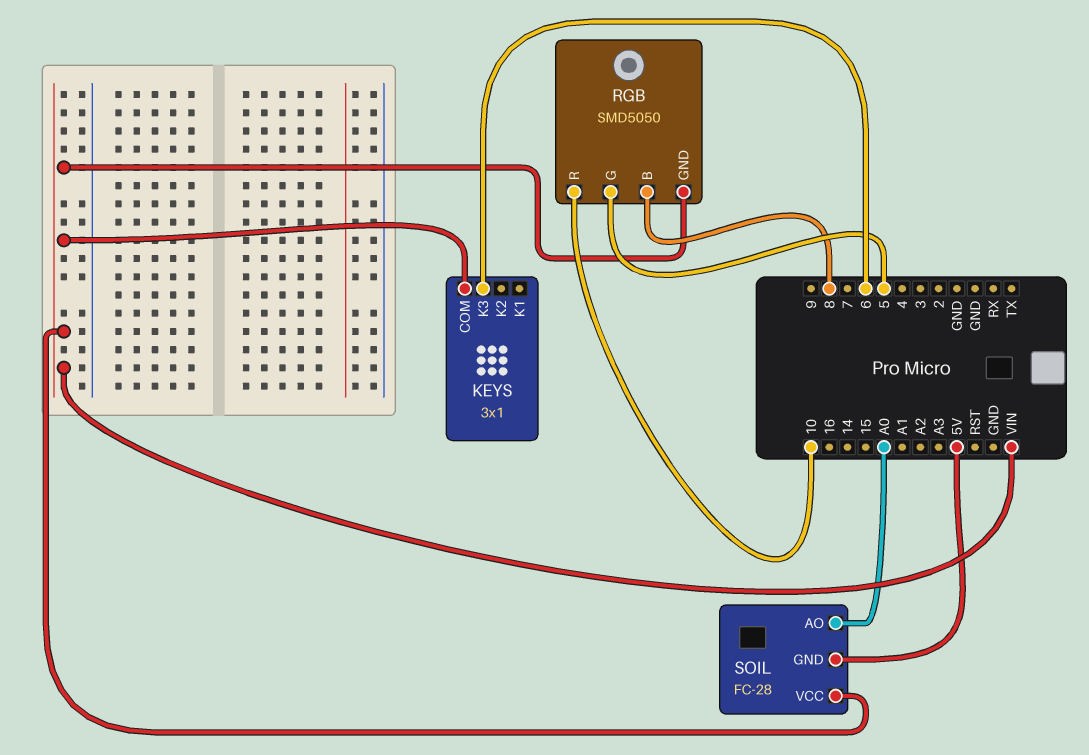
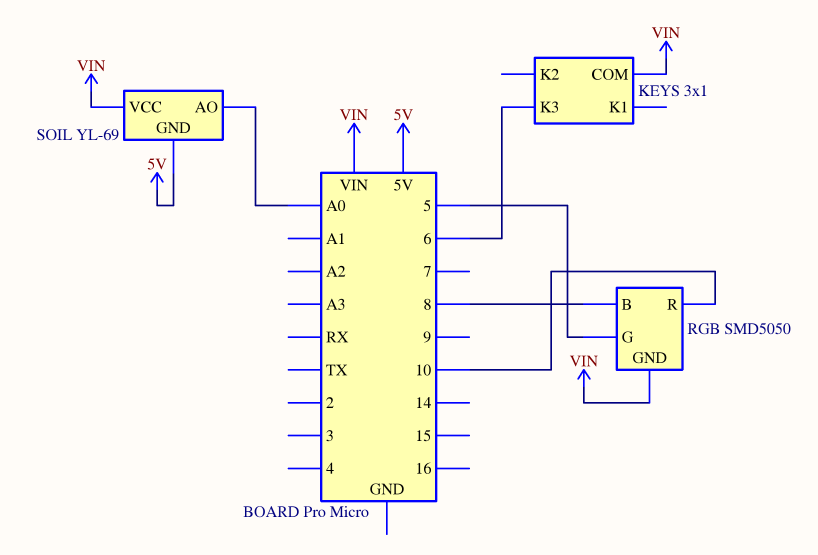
SOIL: FC-28 -> YL-69

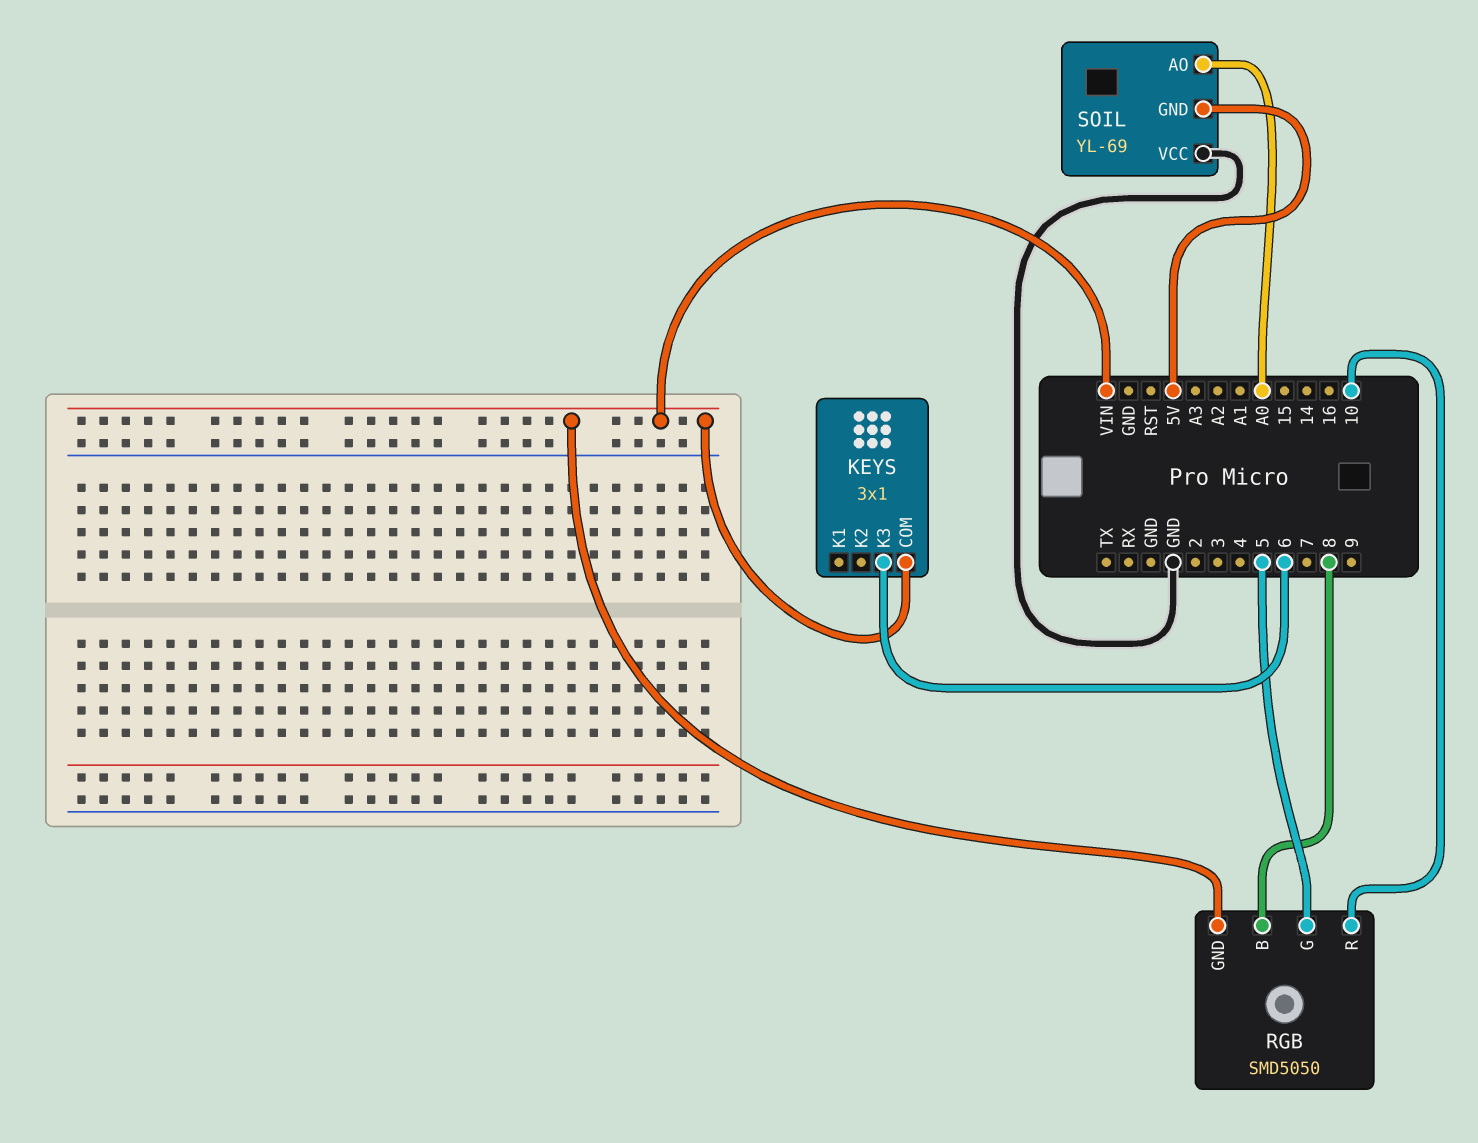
SOIL pin VCC: VIN -> GND

